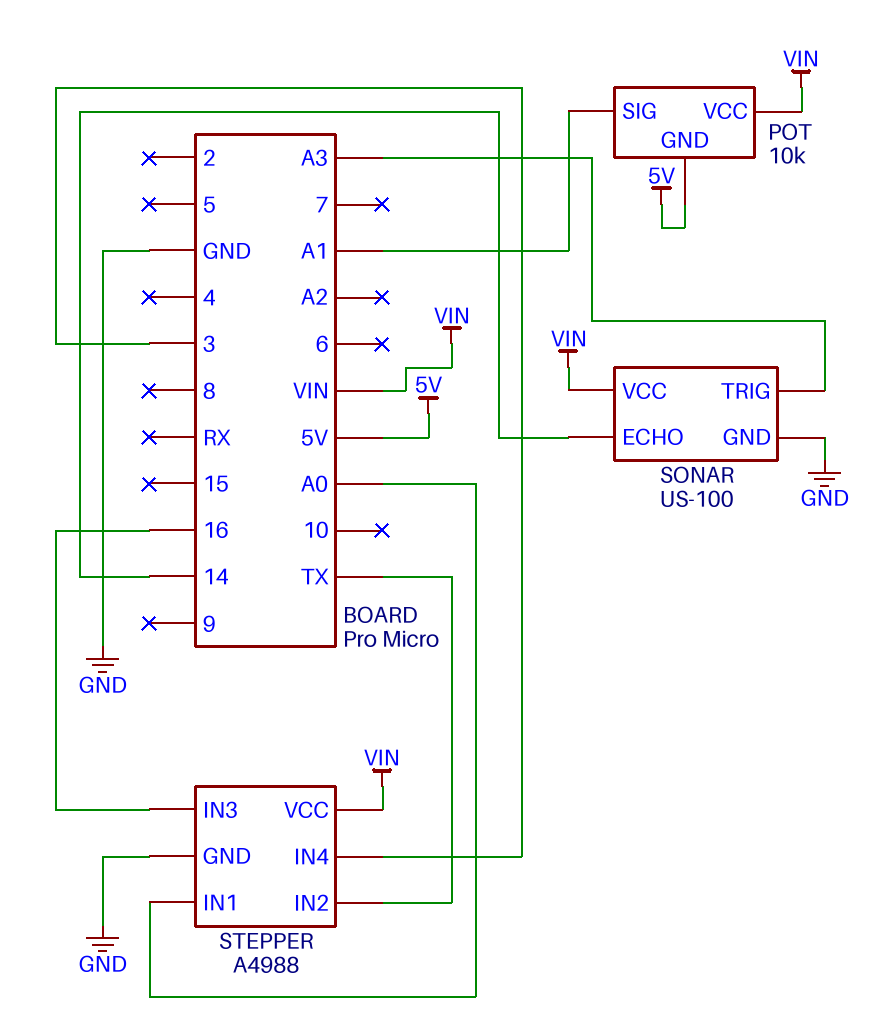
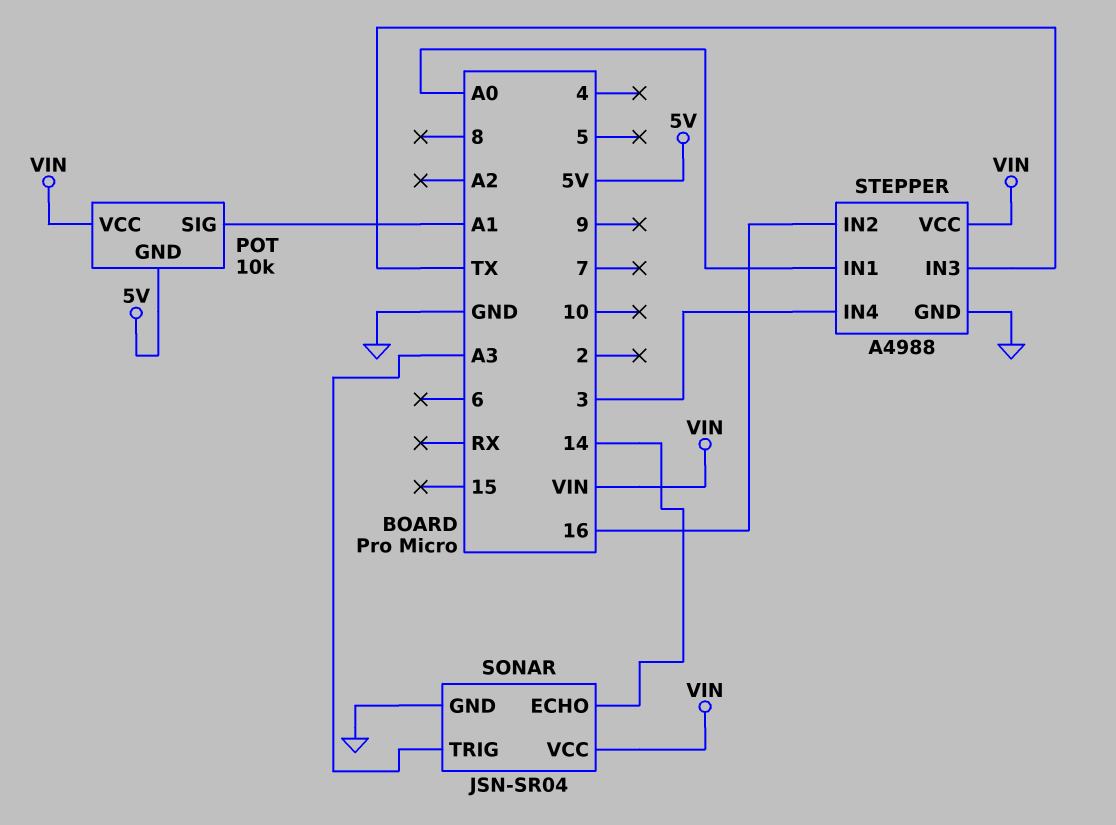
SONAR: US-100 -> JSN-SR04
STEPPER pin IN2: TX -> 16
STEPPER pin IN3: 16 -> TX

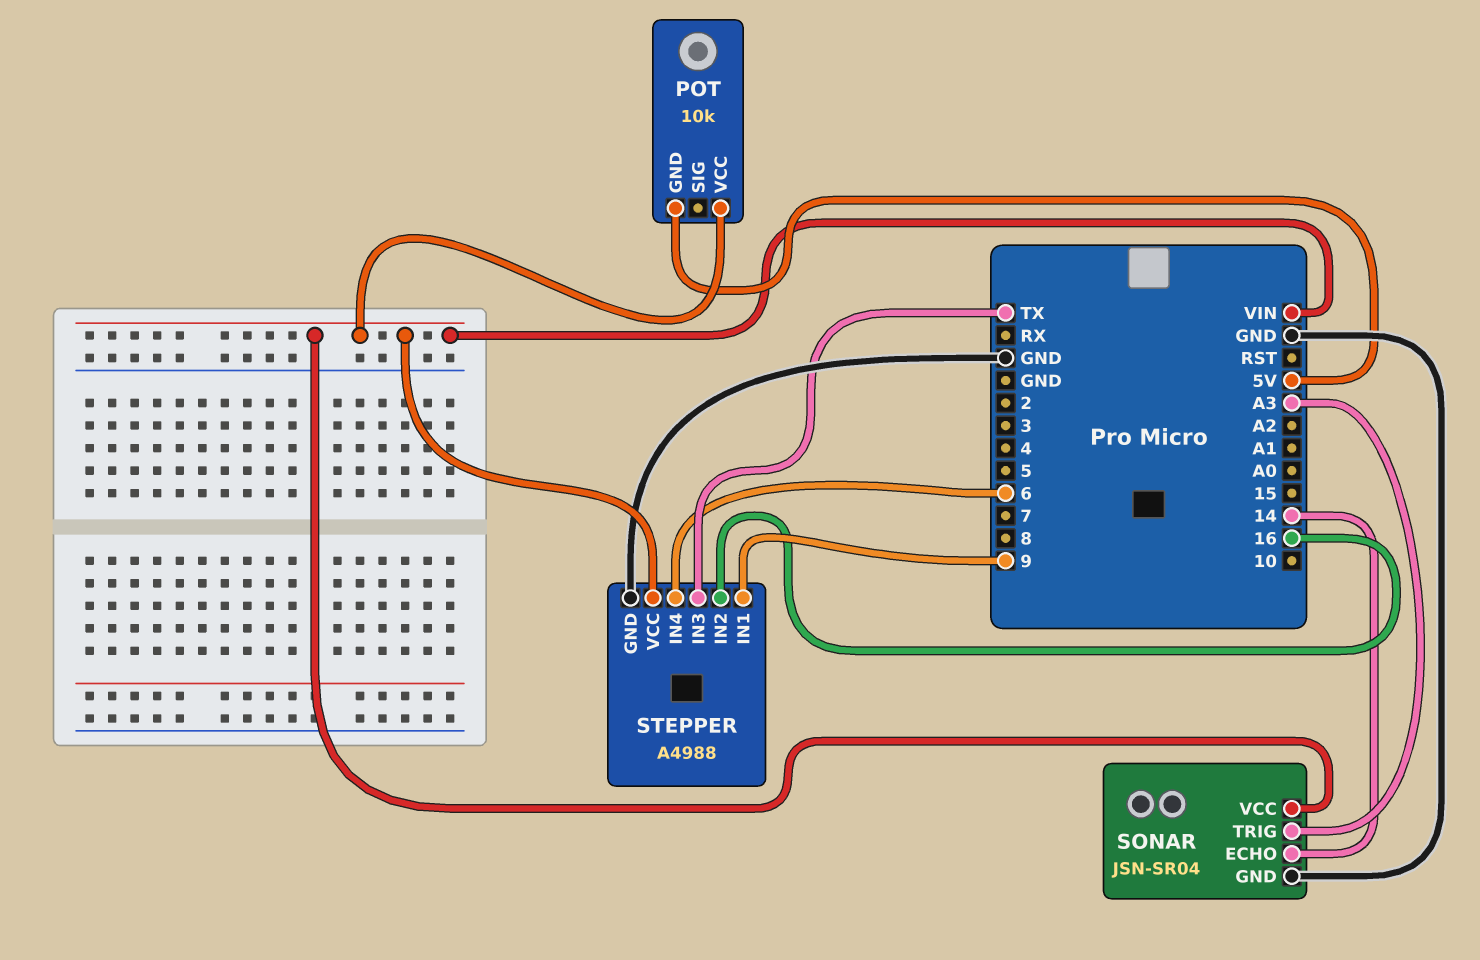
POT pin SIG: A1 -> none
STEPPER pin IN1: A0 -> 9
STEPPER pin IN4: 3 -> 6

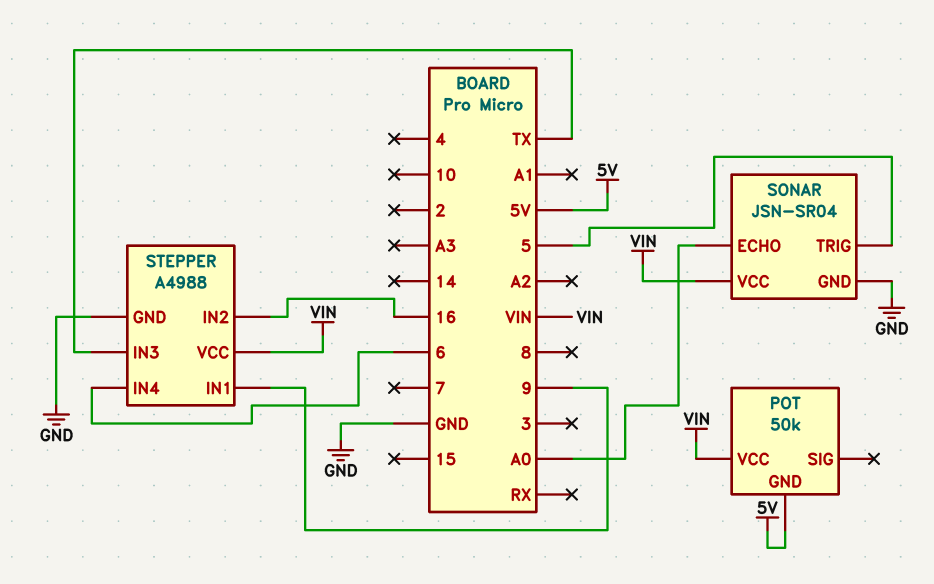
POT: 10k -> 50k
SONAR pin ECHO: 14 -> A0
SONAR pin TRIG: A3 -> 5

